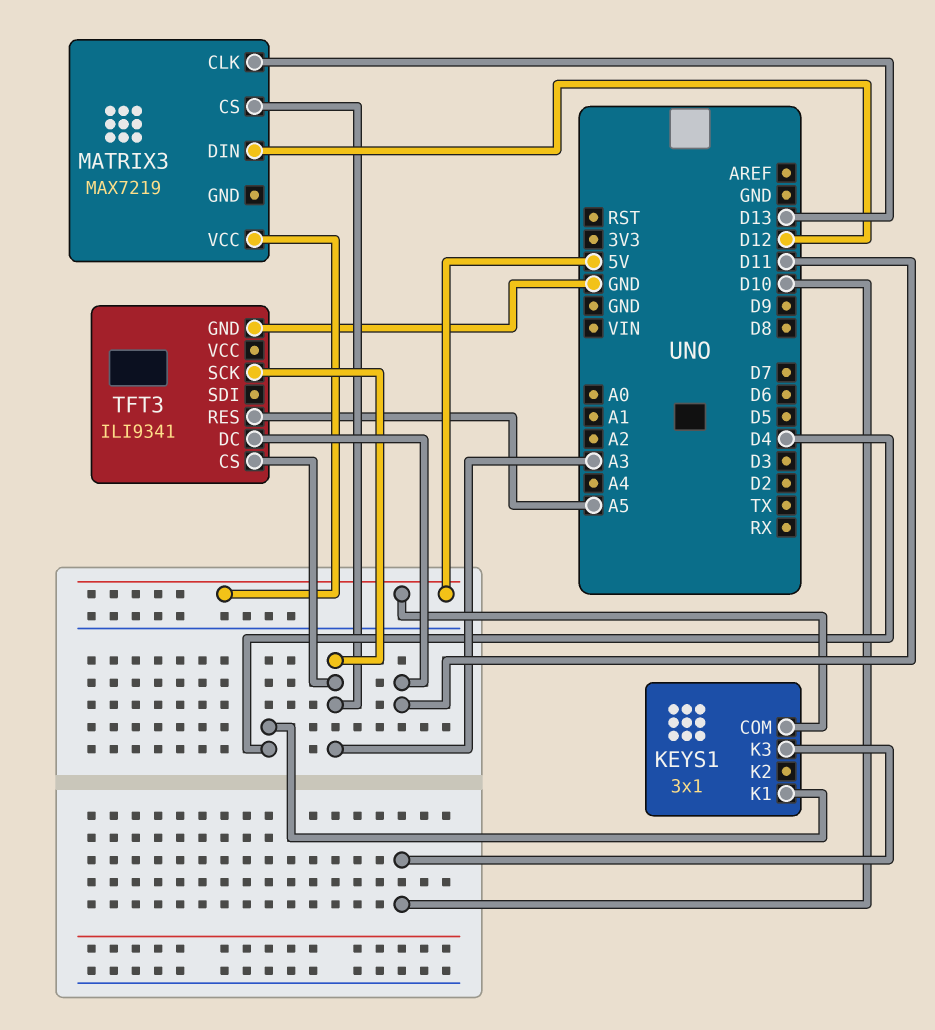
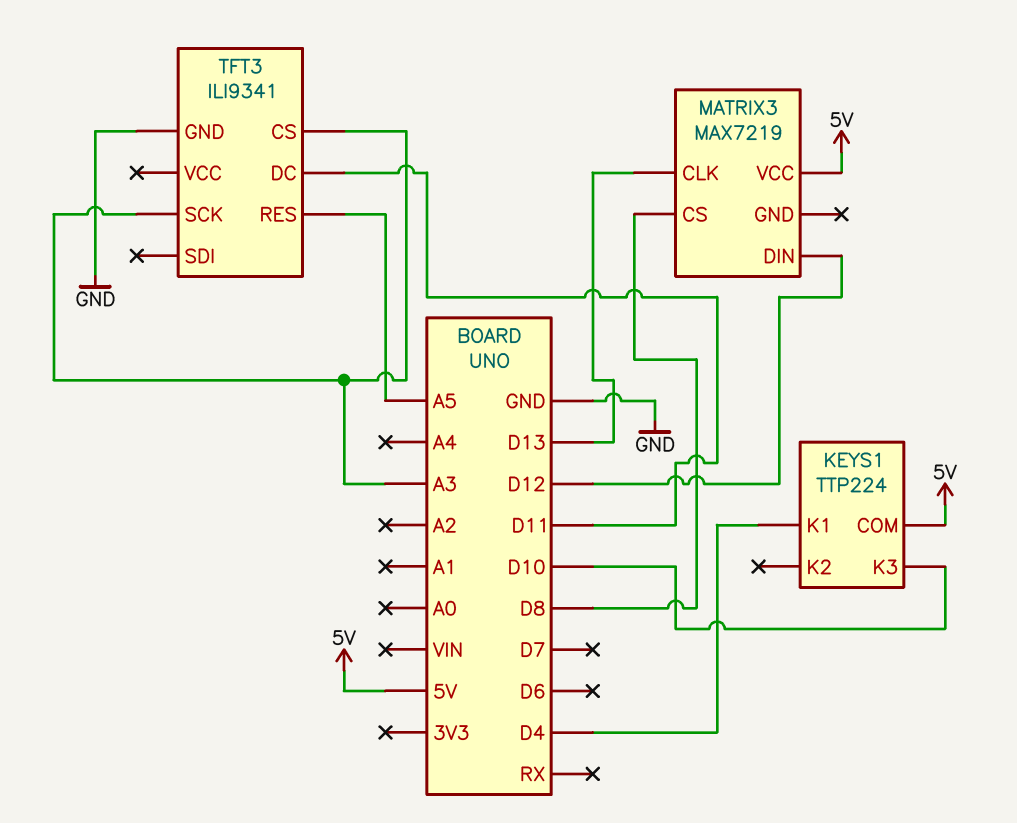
KEYS1: 3x1 -> TTP224
MATRIX3 pin CS: A3 -> D8

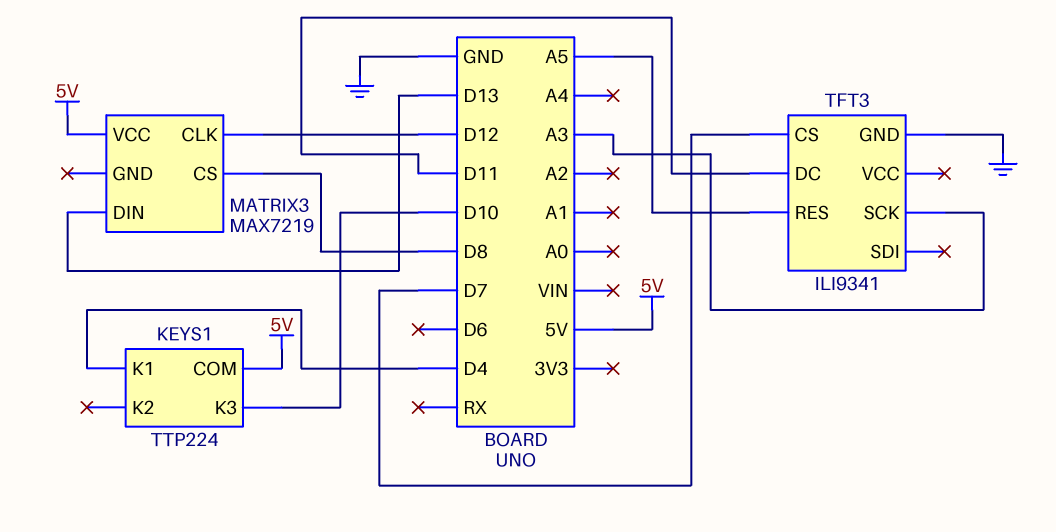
MATRIX3 pin CLK: D13 -> D12
MATRIX3 pin DIN: D12 -> D13
TFT3 pin CS: A3 -> D7

